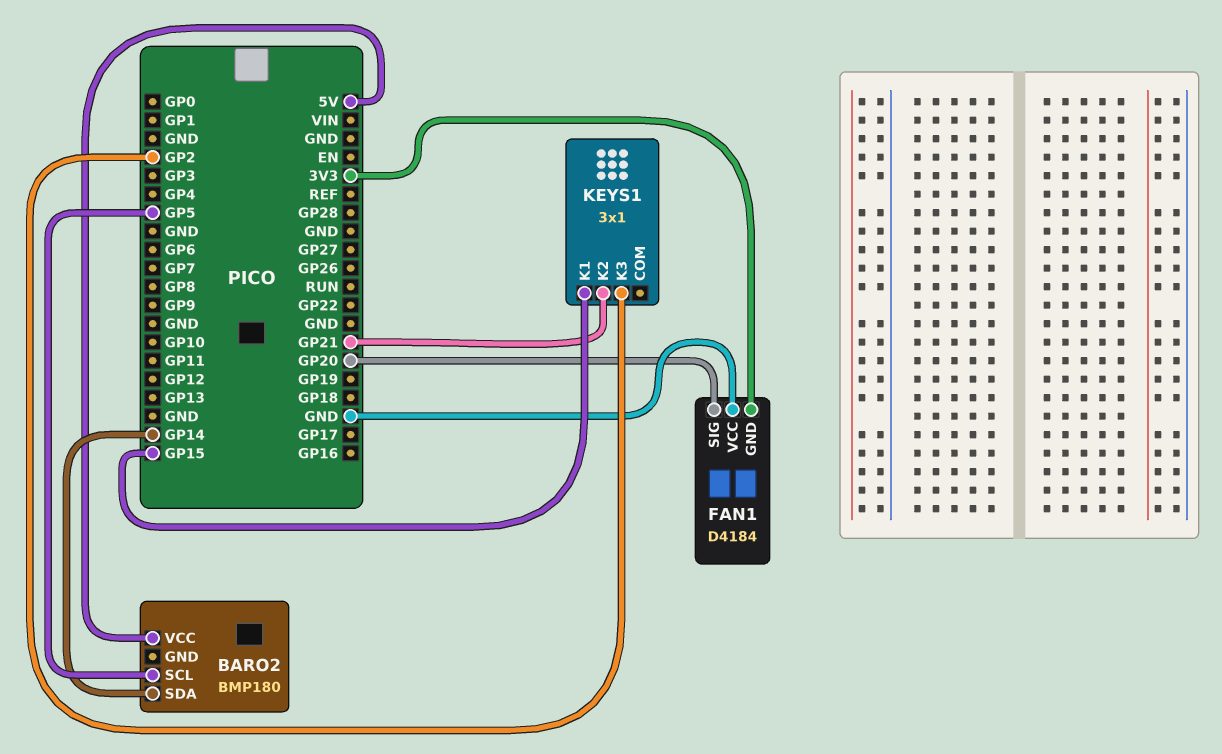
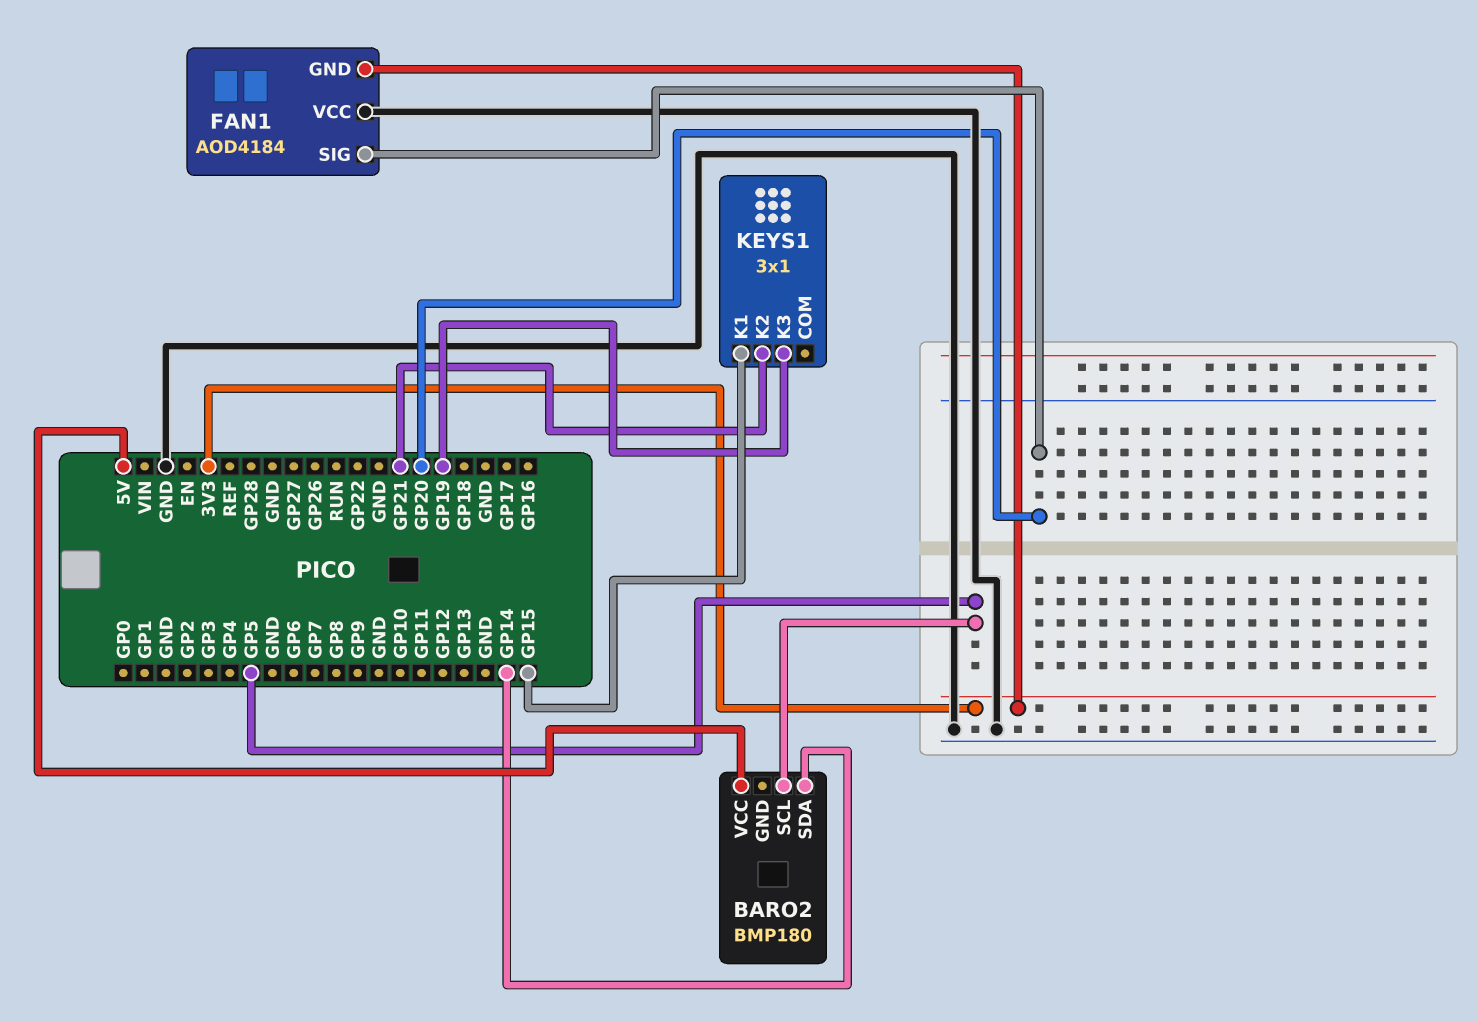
FAN1: D4184 -> AOD4184
KEYS1 pin K3: GP2 -> GP19

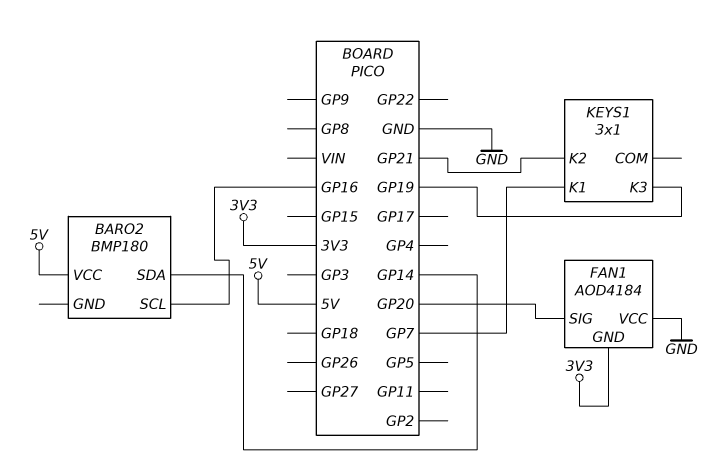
BARO2 pin SCL: GP5 -> GP16
KEYS1 pin K1: GP15 -> GP7

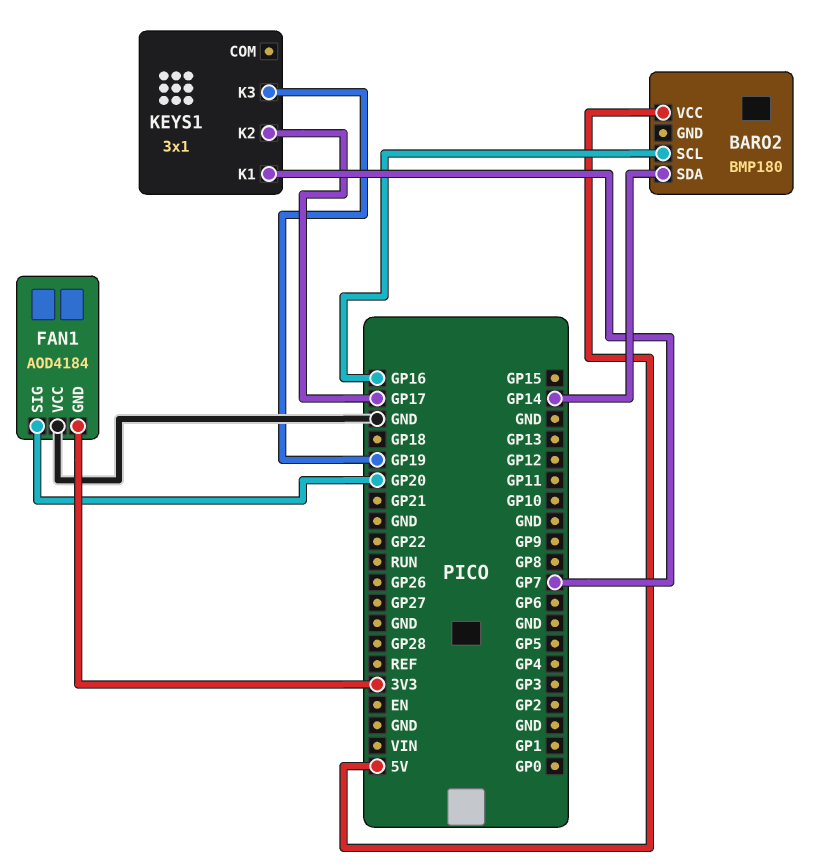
KEYS1 pin K2: GP21 -> GP17

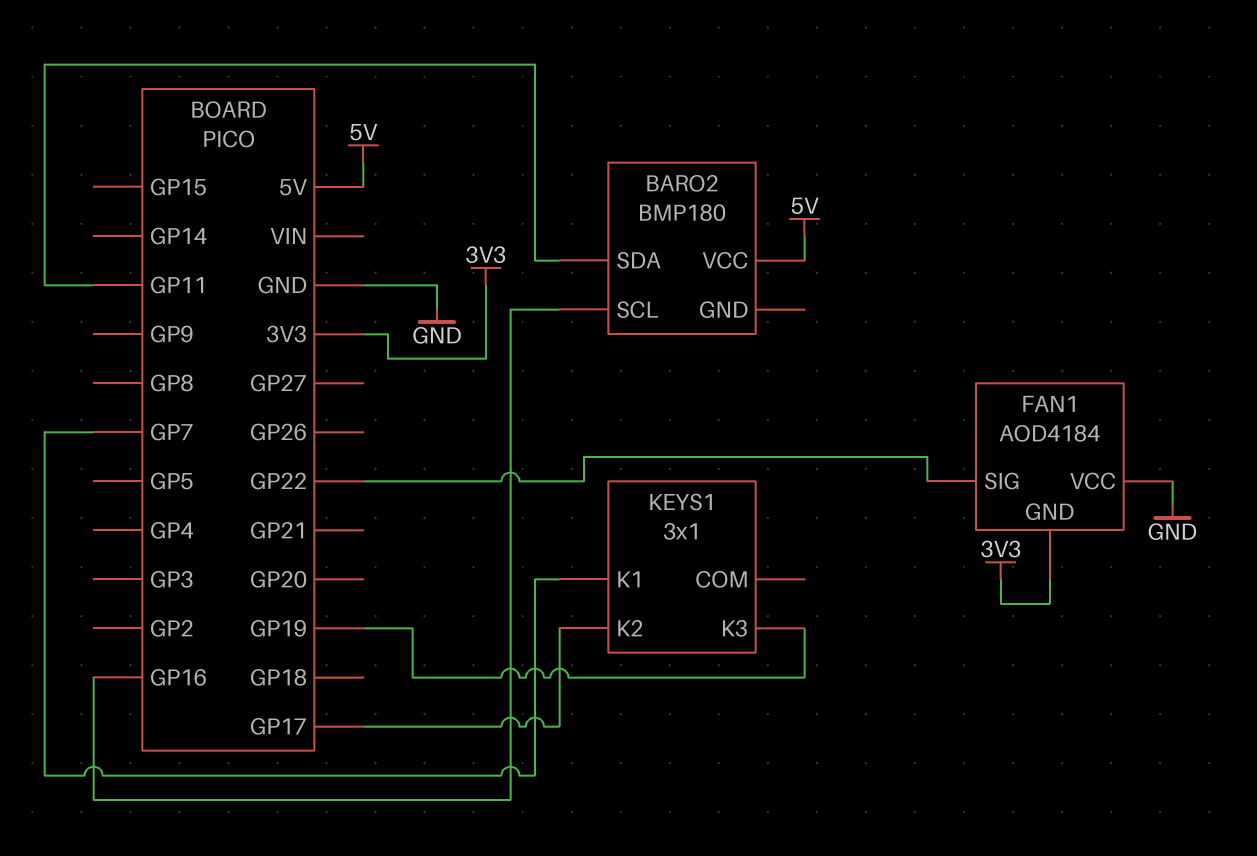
BARO2 pin SDA: GP14 -> GP11
FAN1 pin SIG: GP20 -> GP22

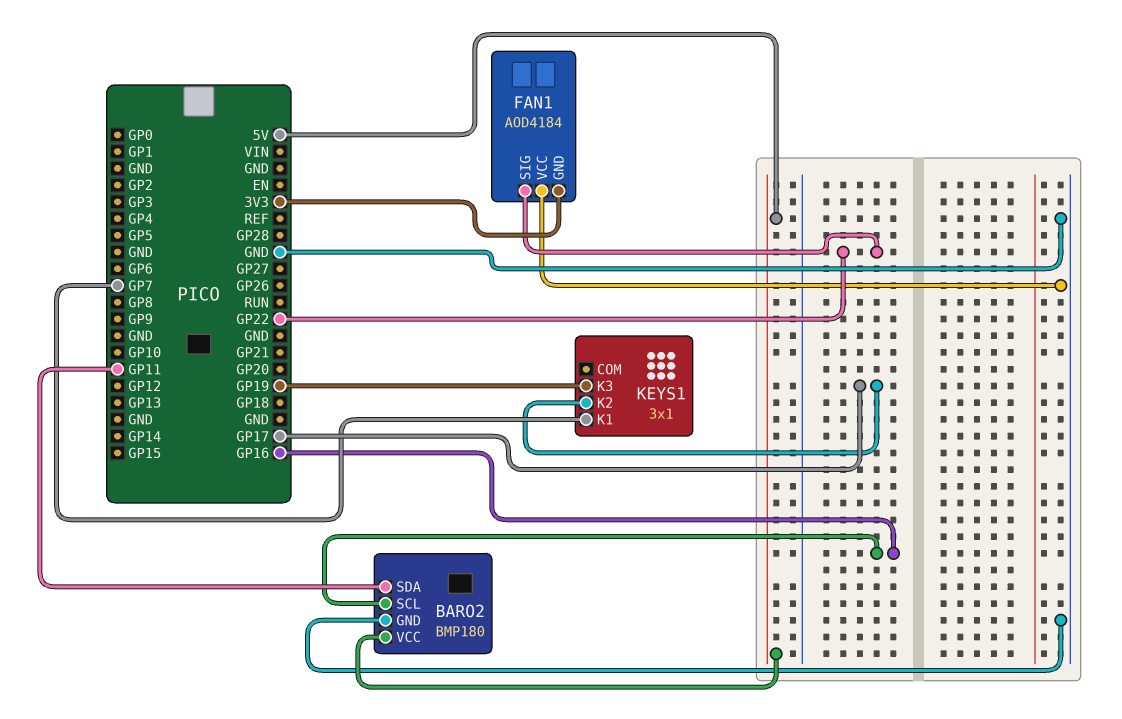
BARO2 pin GND: none -> GND

